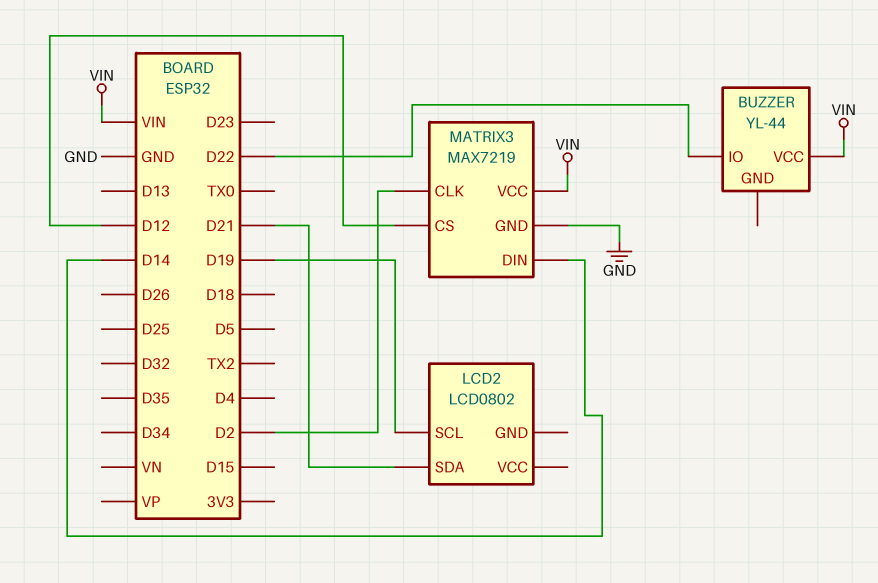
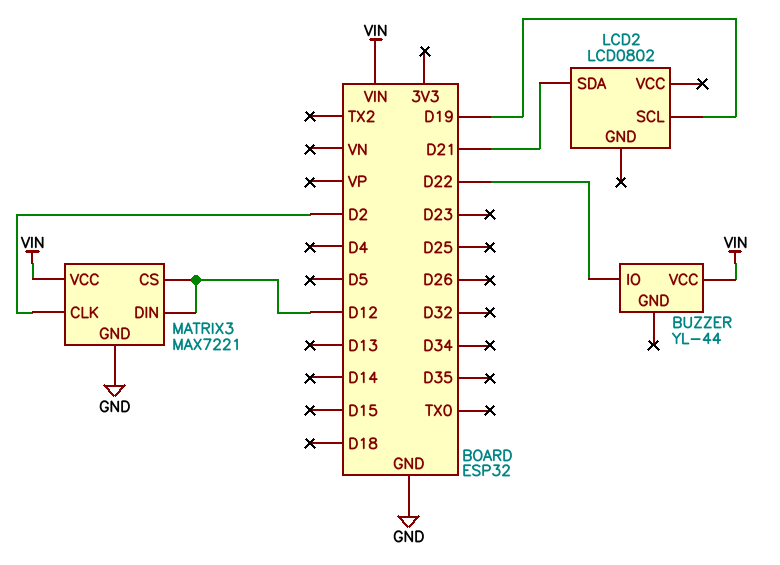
MATRIX3: MAX7219 -> MAX7221
MATRIX3 pin DIN: D14 -> D12

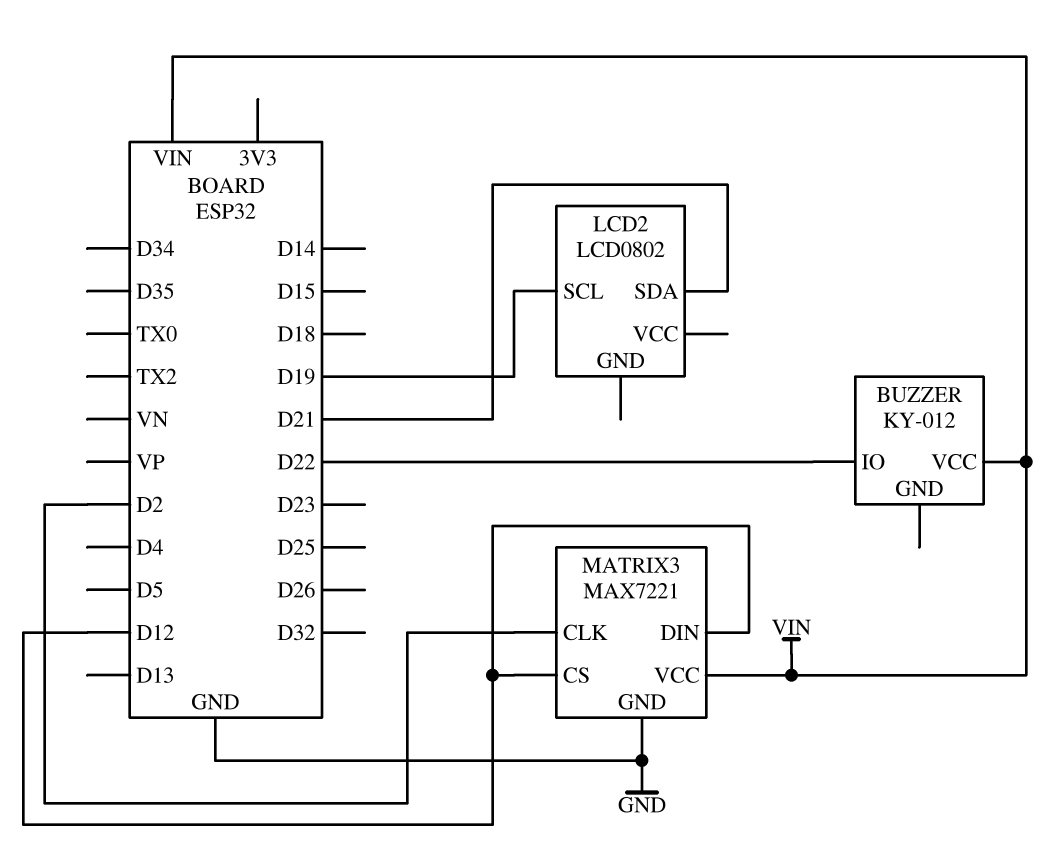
BUZZER: YL-44 -> KY-012

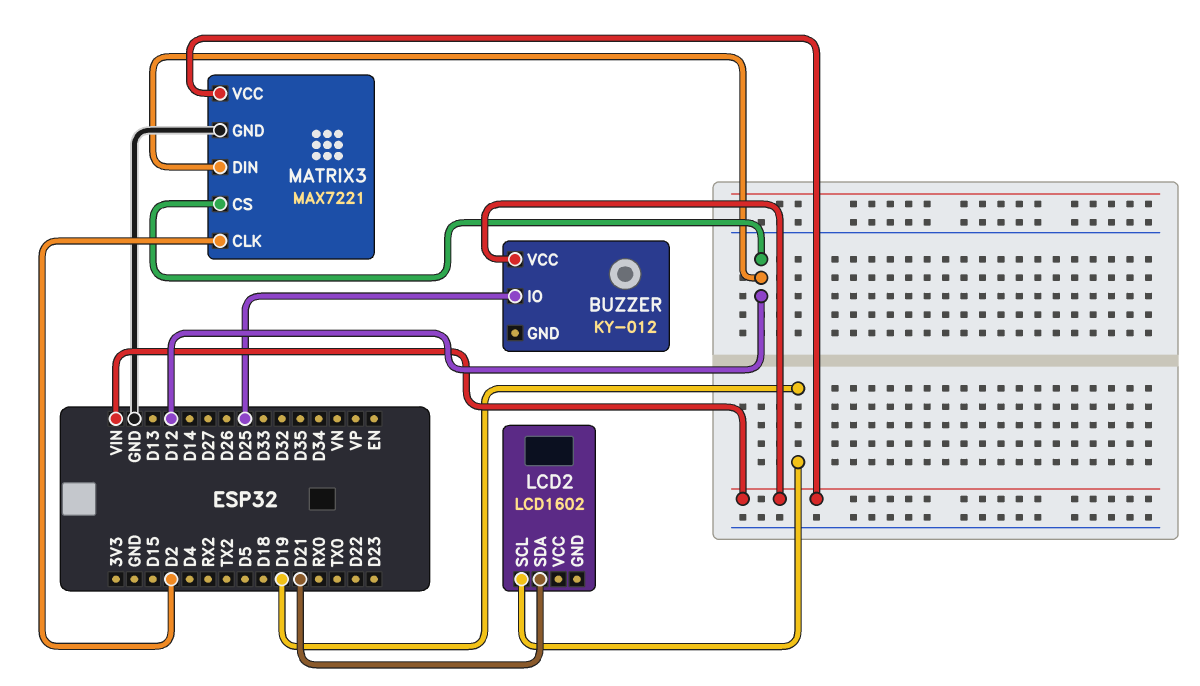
BUZZER pin IO: D22 -> D25
LCD2: LCD0802 -> LCD1602

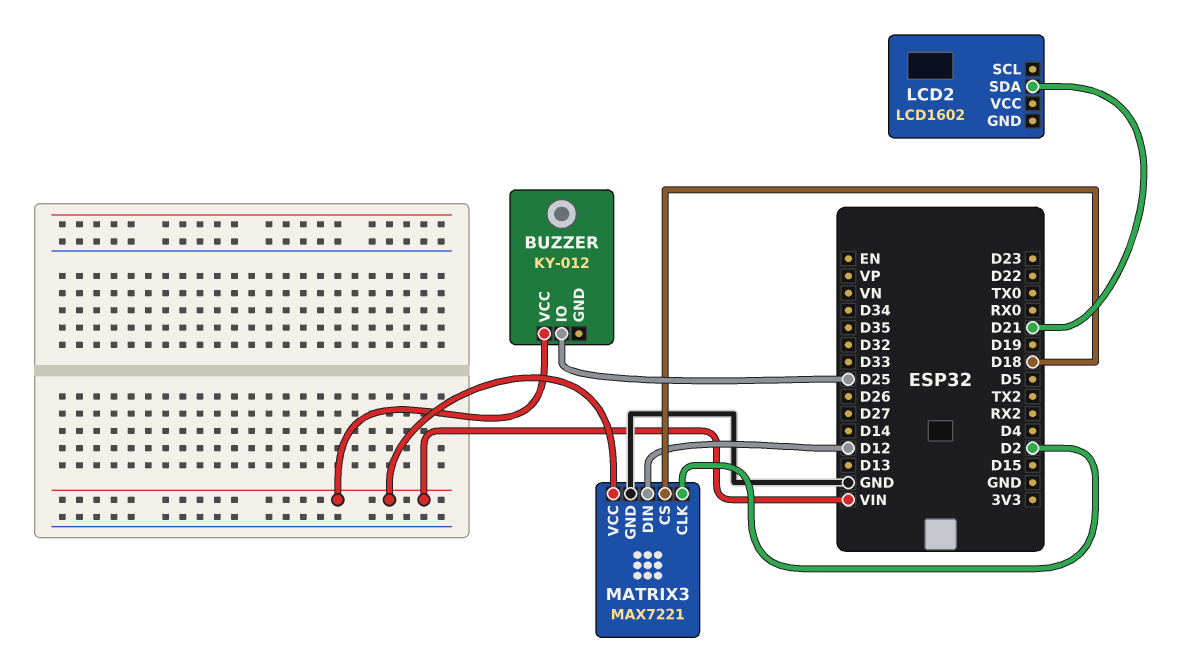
LCD2 pin SCL: D19 -> none
MATRIX3 pin CS: D12 -> D18

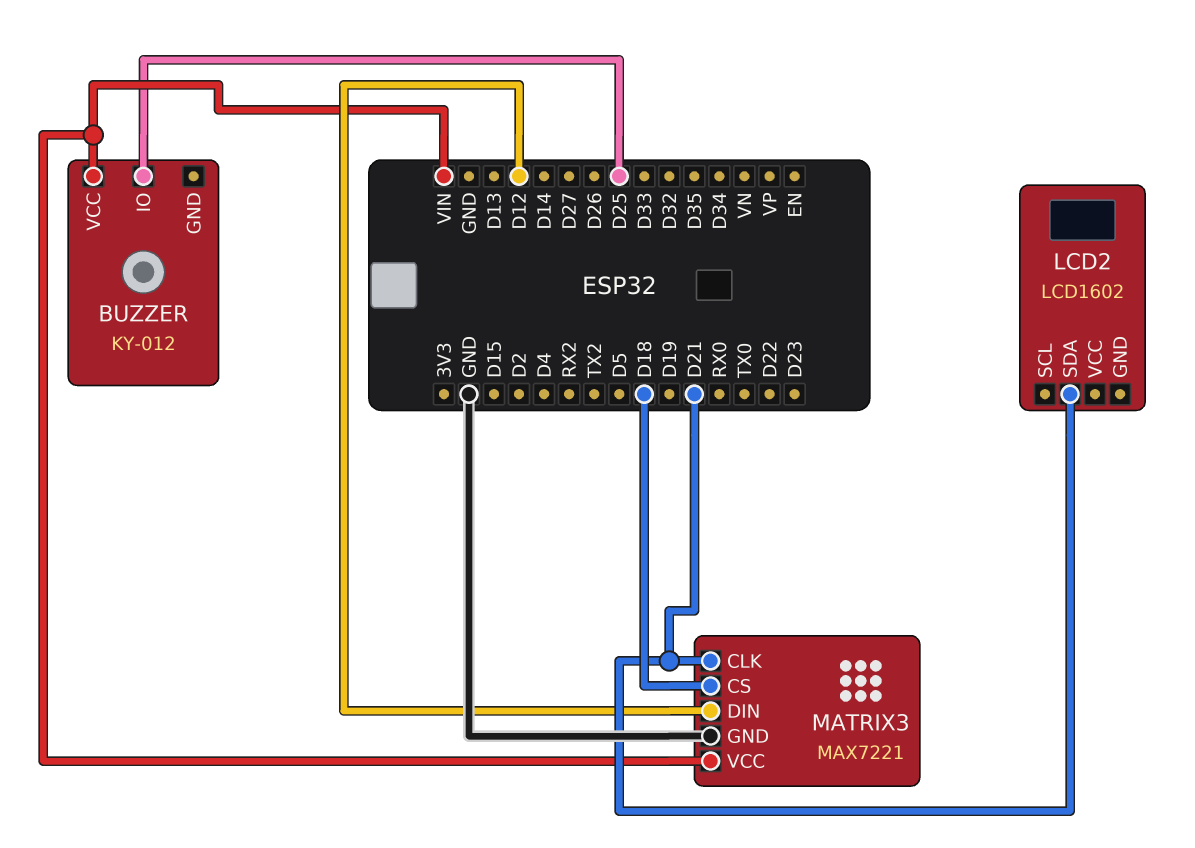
MATRIX3 pin CLK: D2 -> D21

